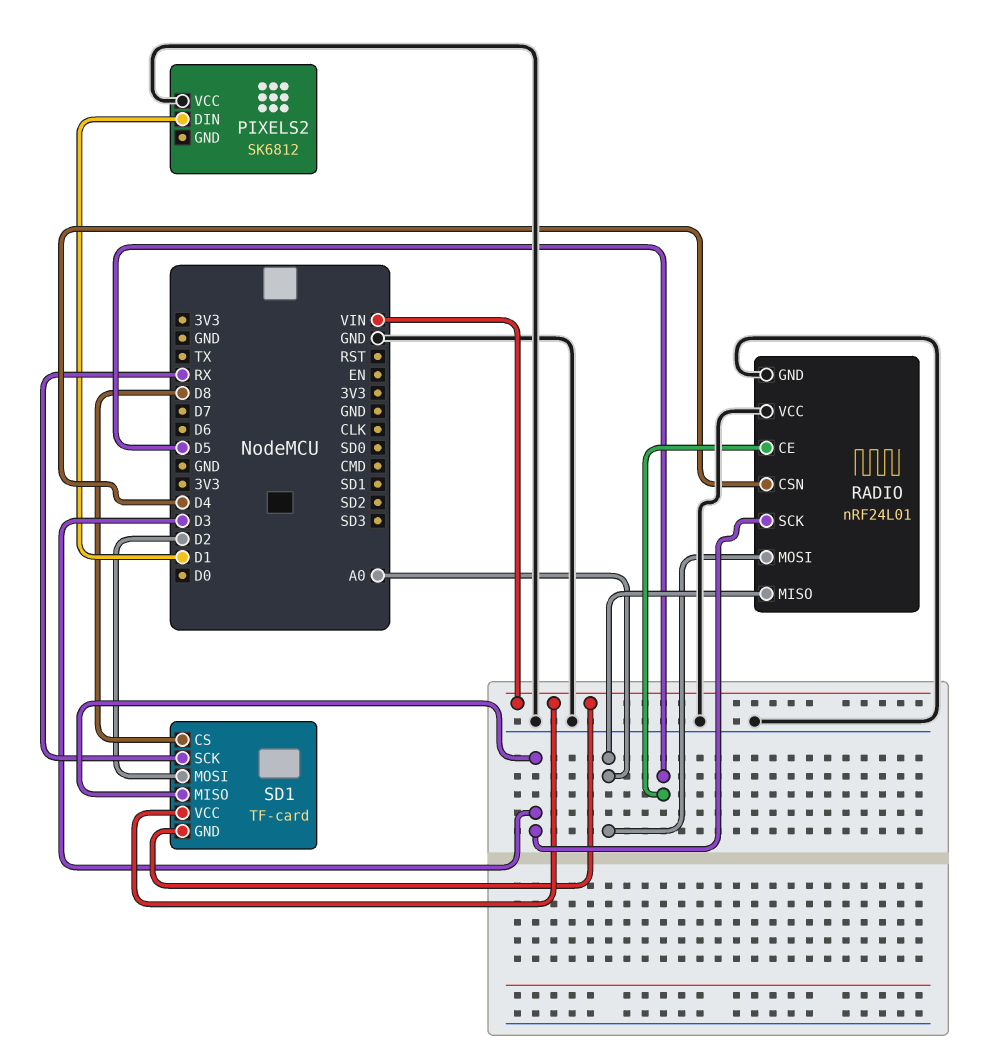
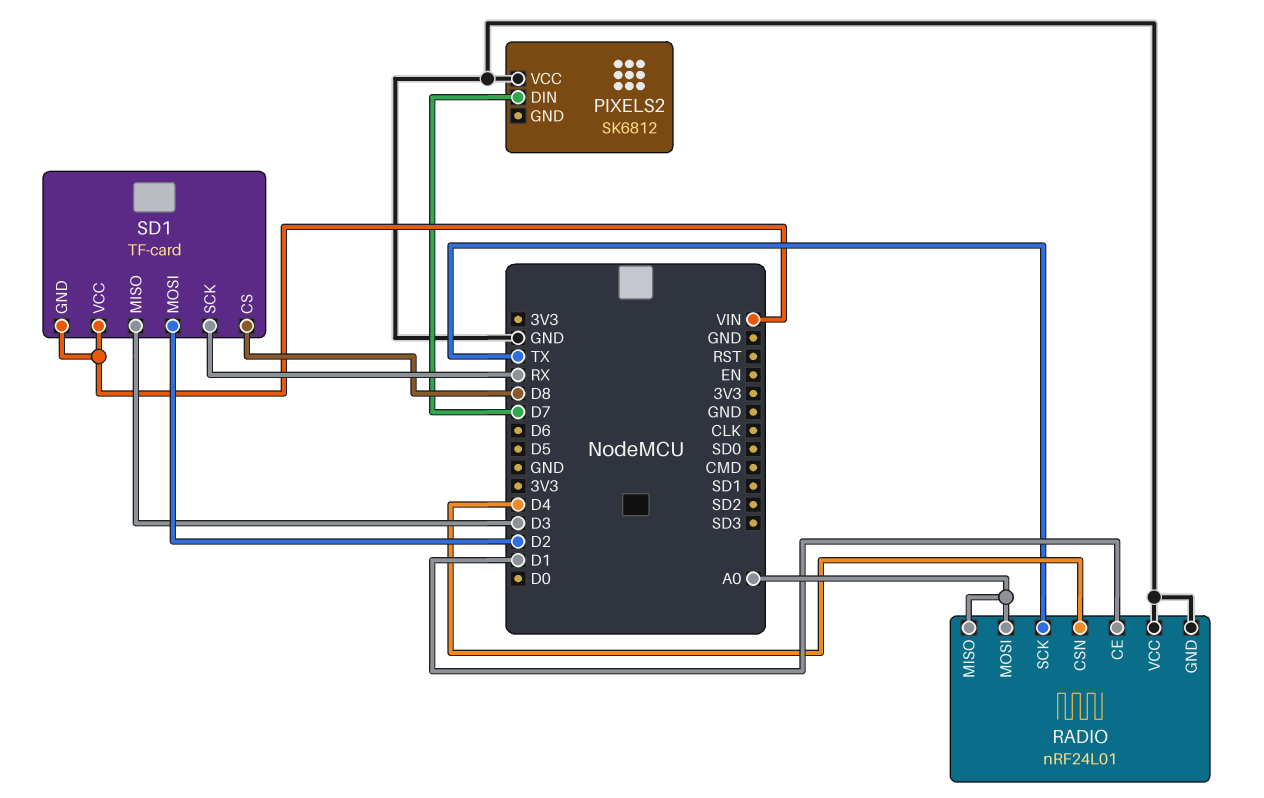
PIXELS2 pin DIN: D1 -> D7
RADIO pin CE: D5 -> D1
RADIO pin SCK: D3 -> TX

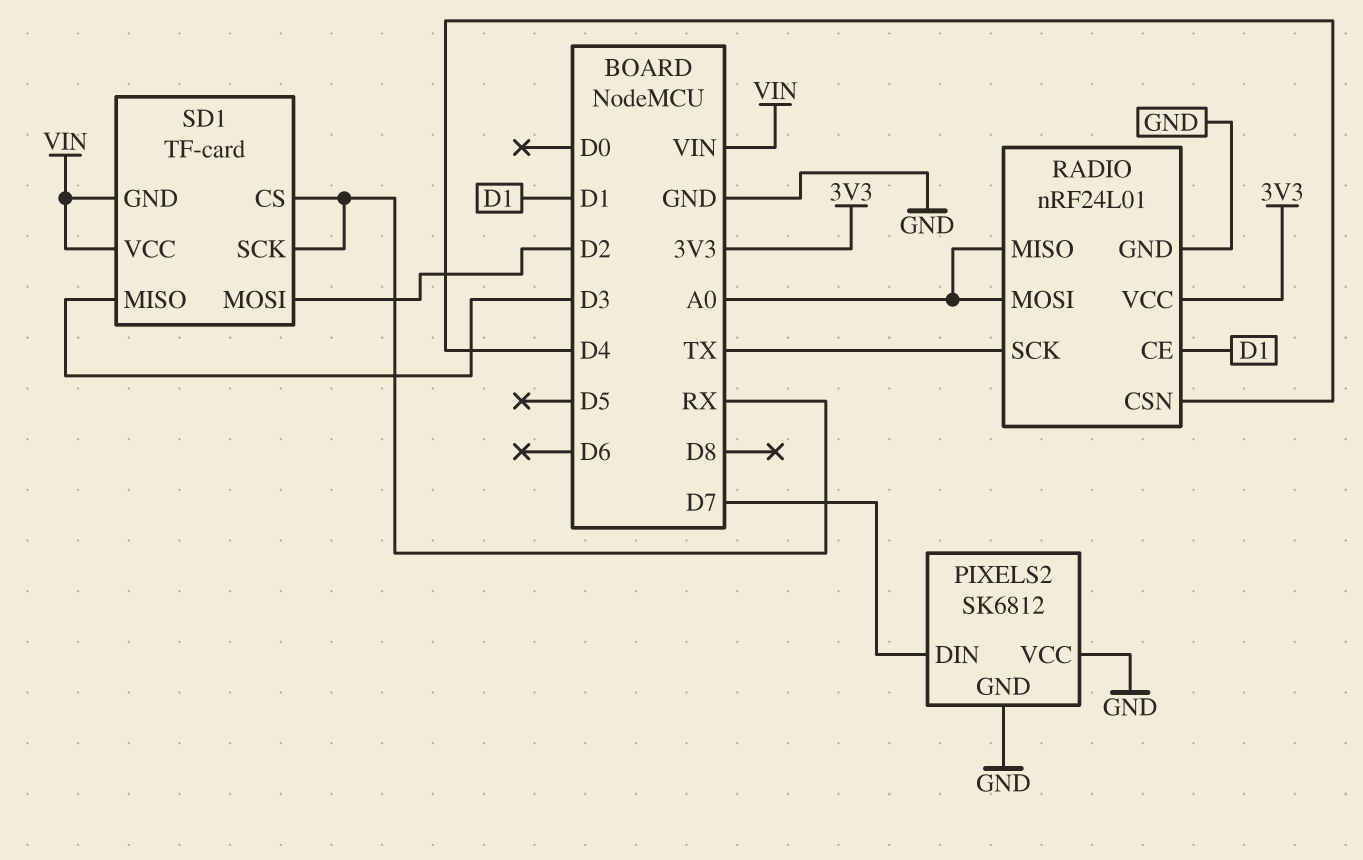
PIXELS2 pin GND: none -> GND
RADIO pin VCC: GND -> 3V3
SD1 pin CS: D8 -> RX

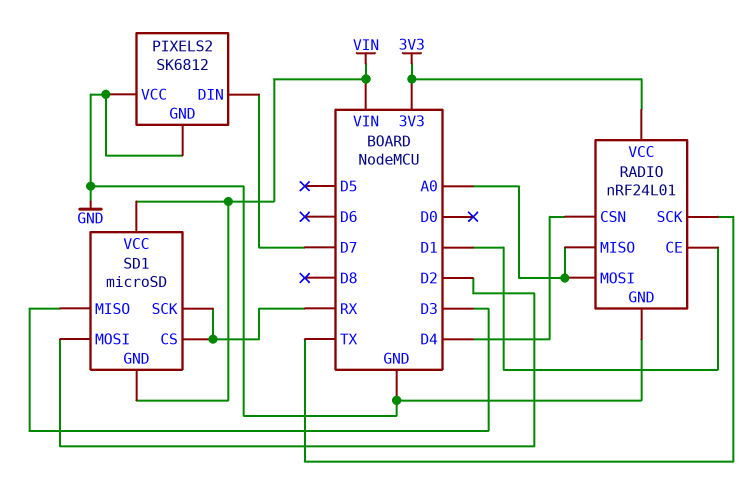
SD1: TF-card -> microSD

